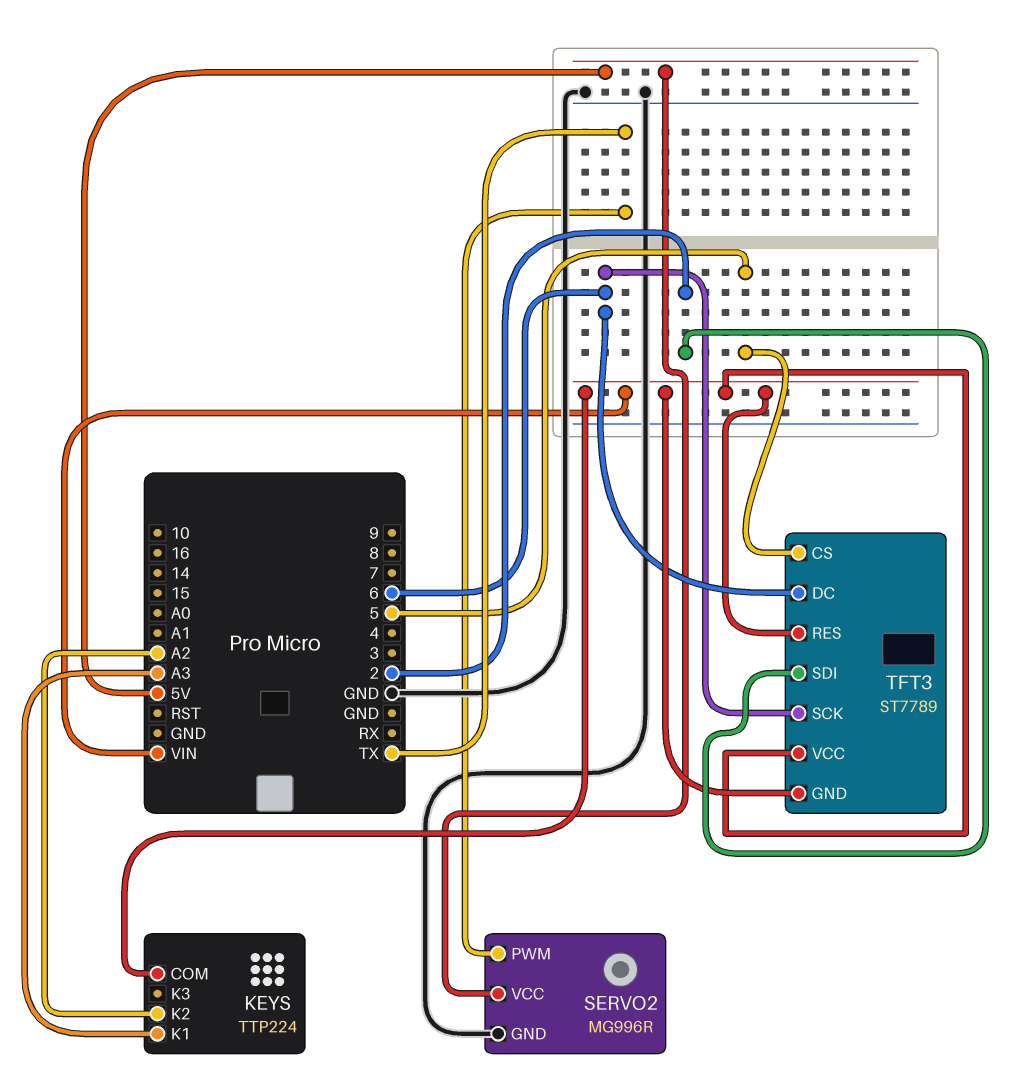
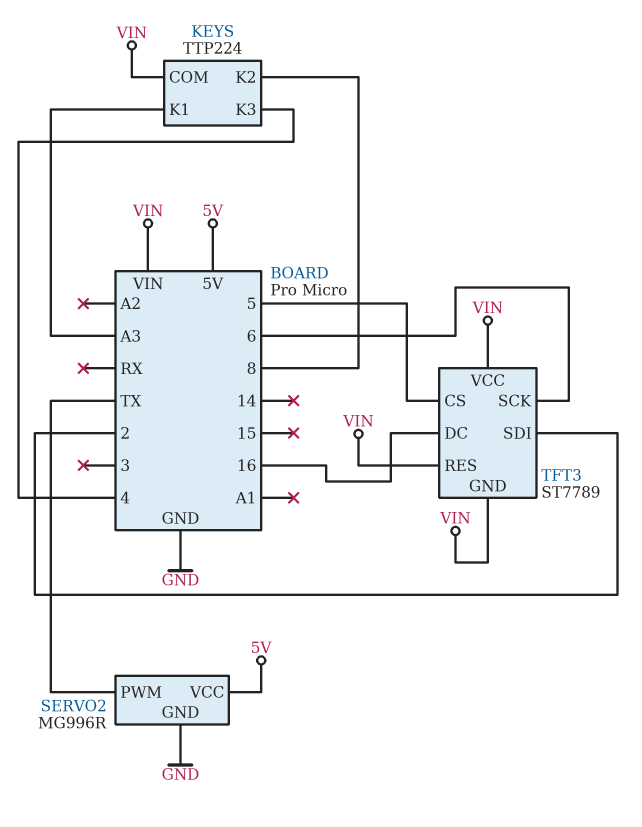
KEYS pin K2: A2 -> 8
KEYS pin K3: none -> 4
TFT3 pin DC: 6 -> 16

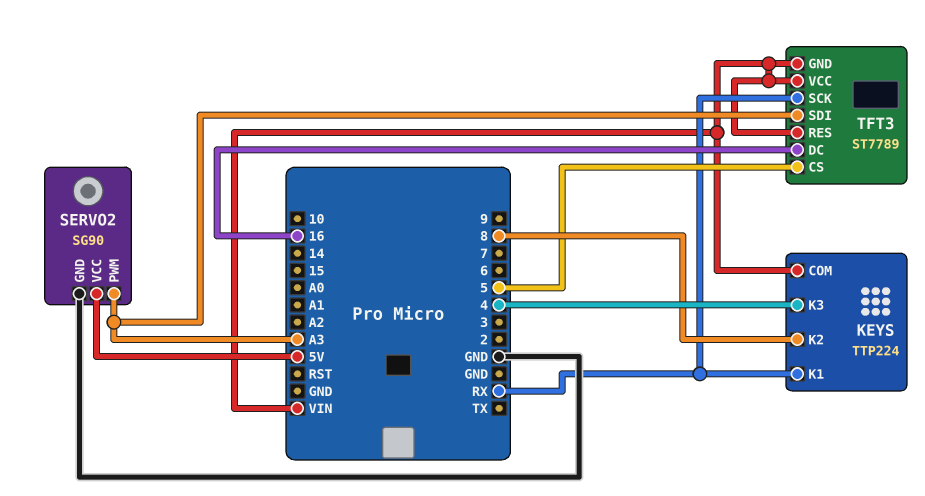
KEYS pin K1: A3 -> RX
SERVO2: MG996R -> SG90
SERVO2 pin PWM: TX -> A3
TFT3 pin SCK: 6 -> RX
TFT3 pin SDI: 2 -> A3

